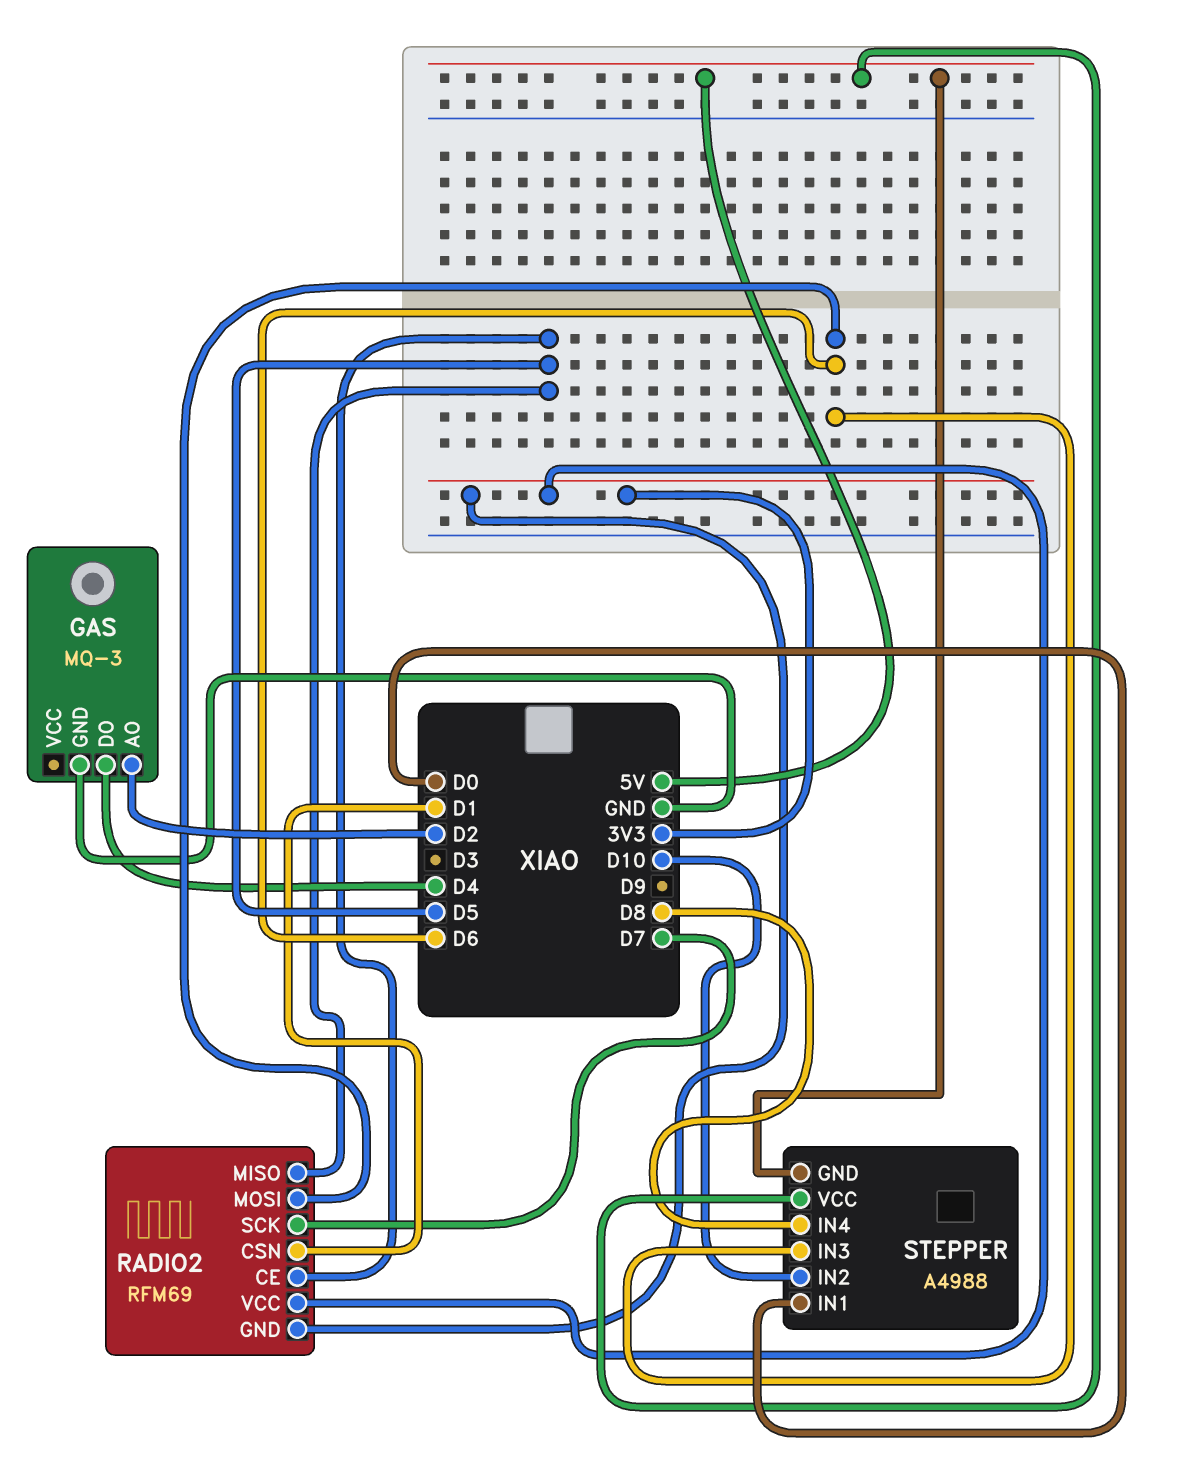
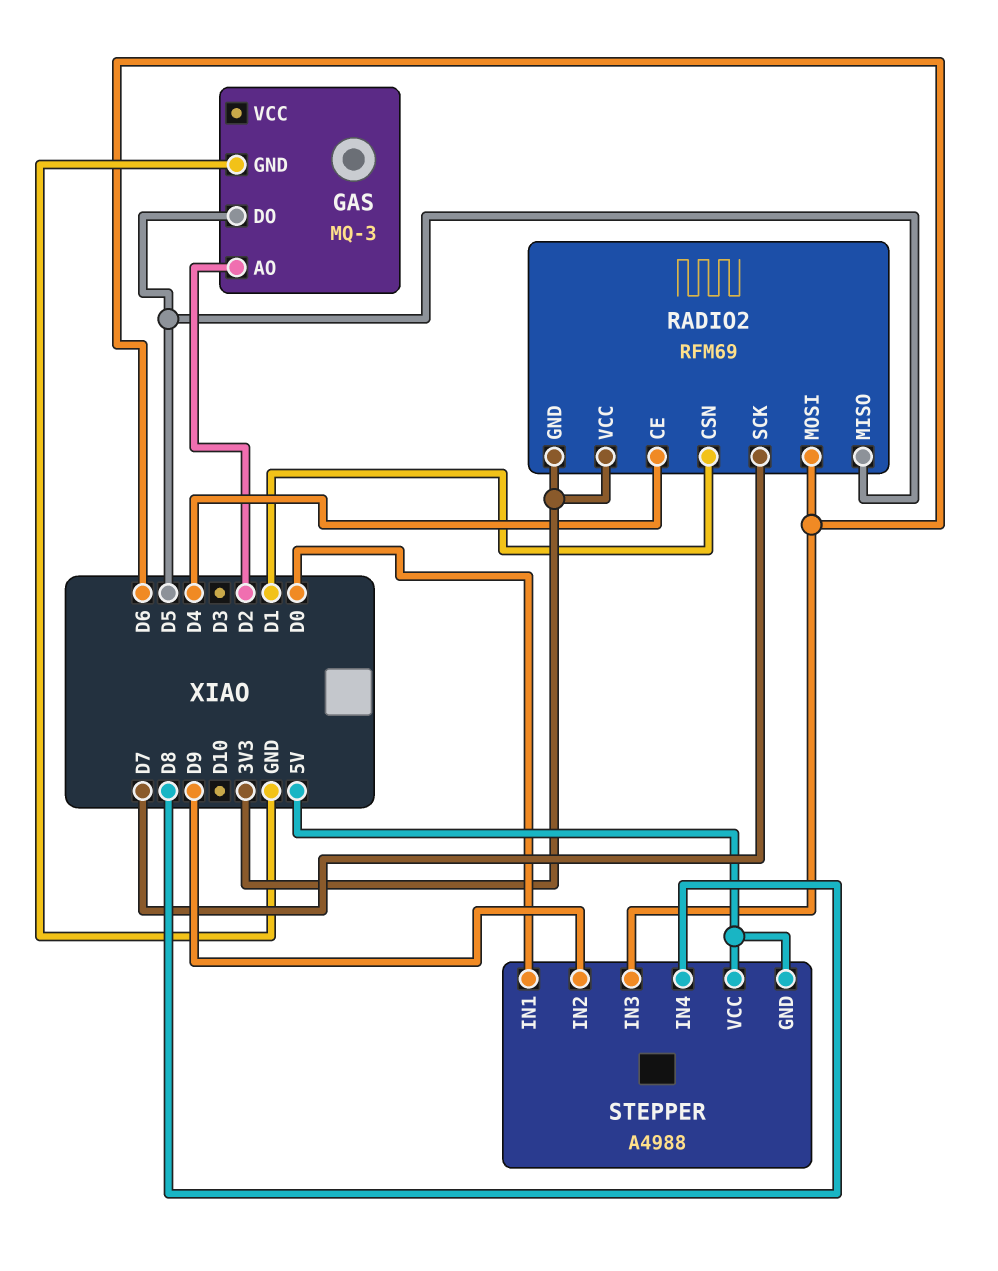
GAS pin DO: D4 -> D5
RADIO2 pin CE: D5 -> D4
STEPPER pin IN2: D10 -> D9

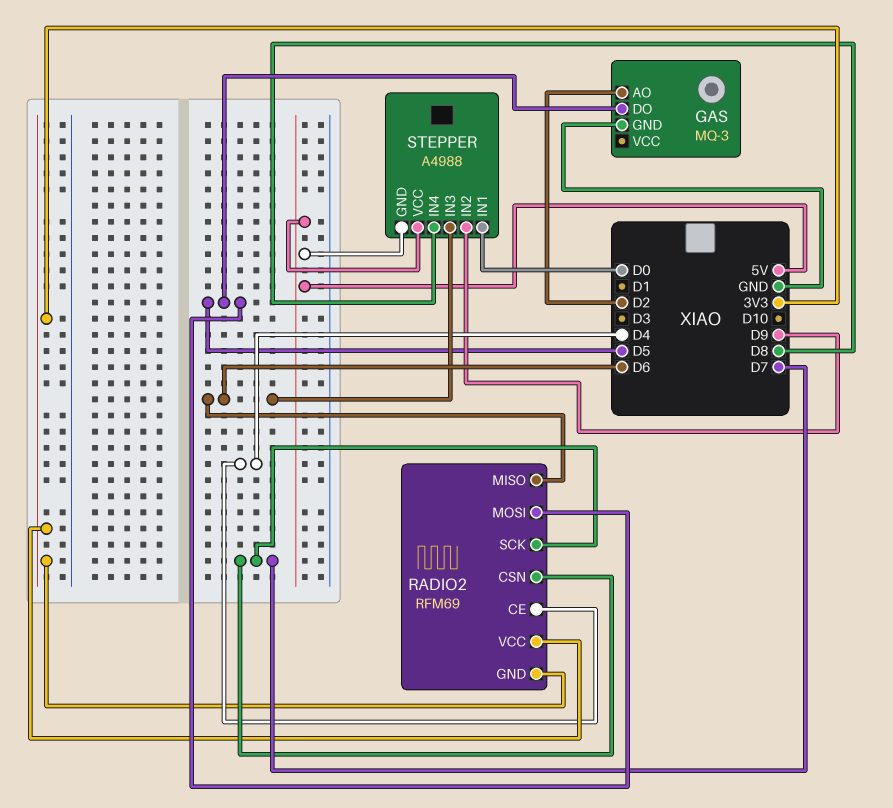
RADIO2 pin CSN: D1 -> D7
RADIO2 pin MISO: D5 -> D6
RADIO2 pin MOSI: D6 -> D5

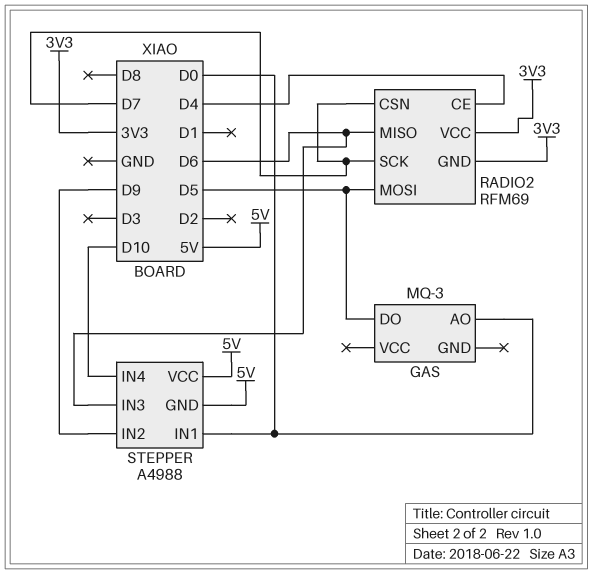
GAS pin AO: D2 -> D0
GAS pin GND: GND -> none
STEPPER pin IN4: D8 -> D10

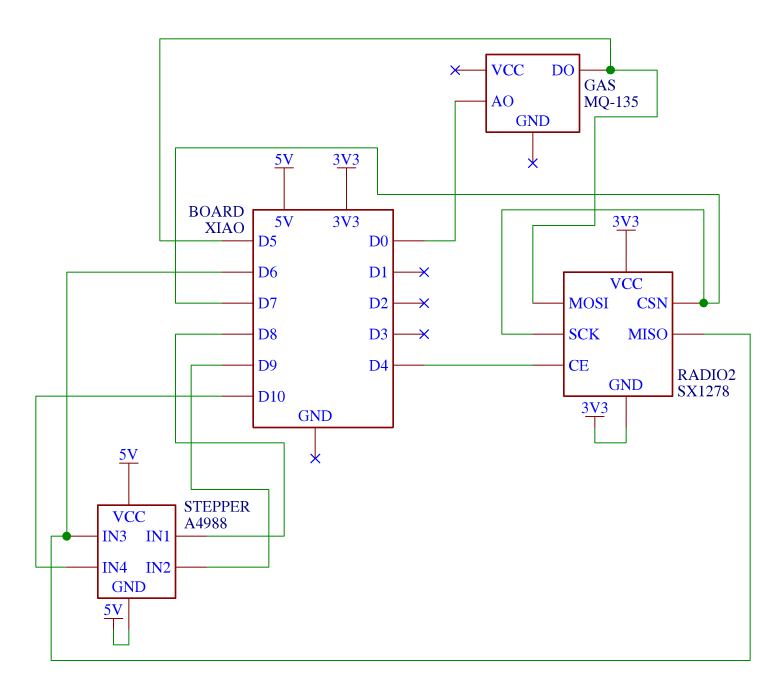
GAS: MQ-3 -> MQ-135
RADIO2: RFM69 -> SX1278
STEPPER pin IN1: D0 -> D8

